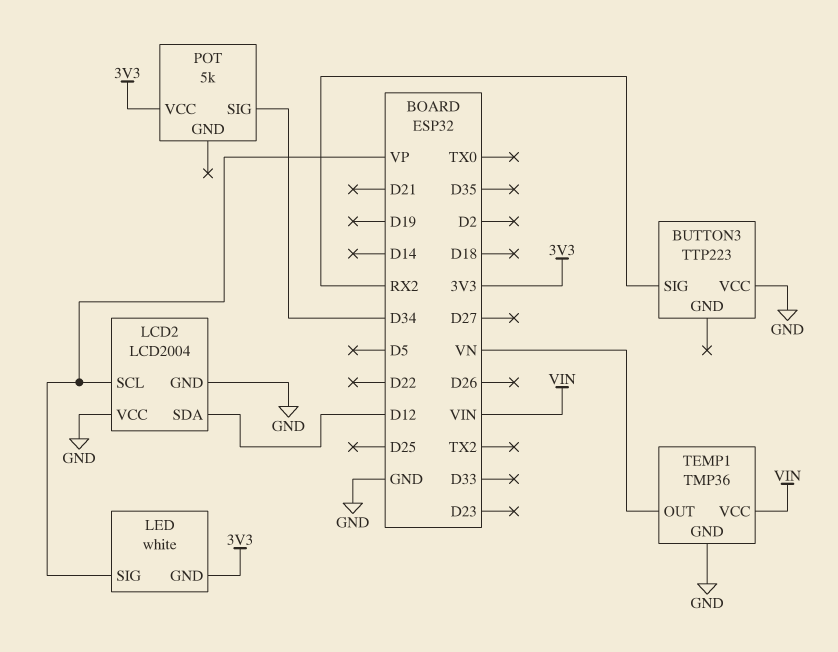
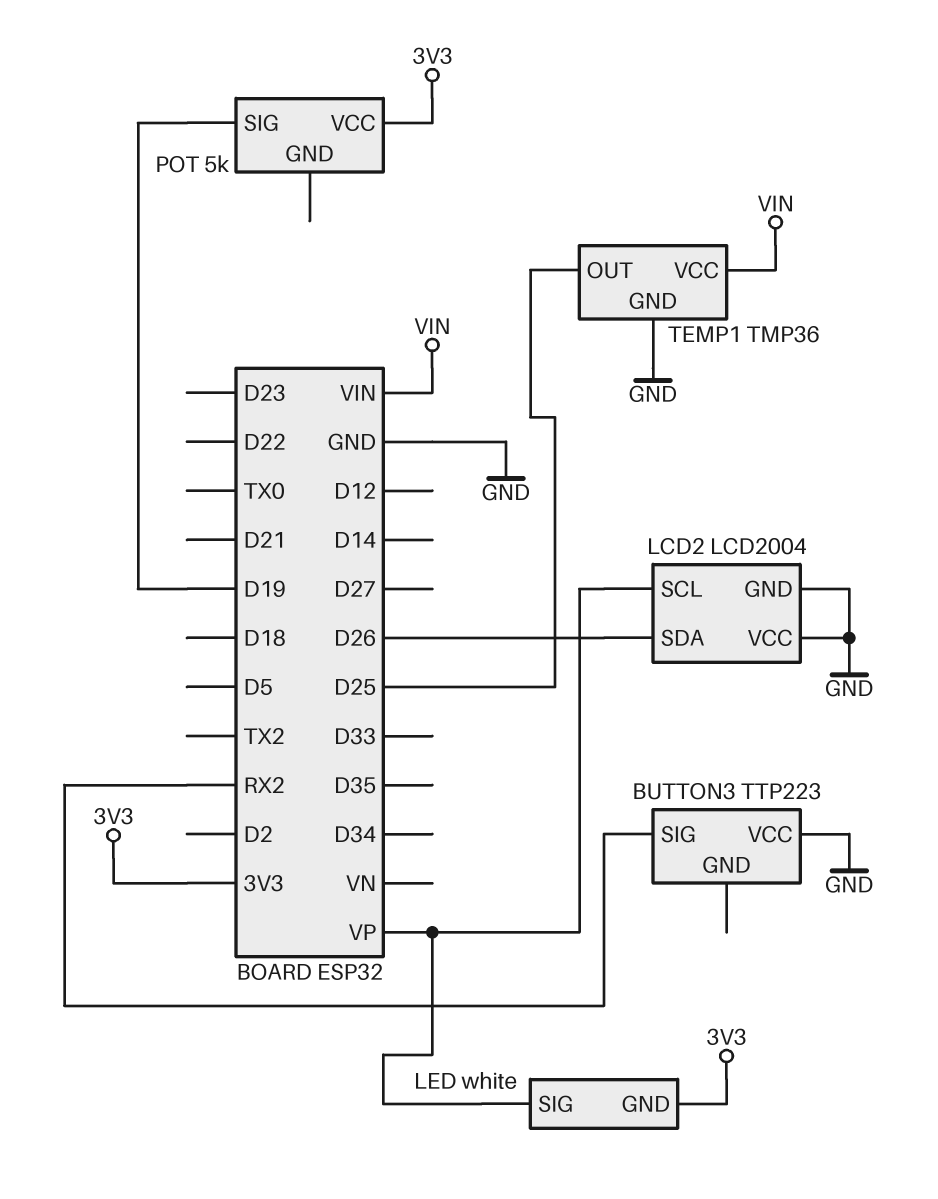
LCD2 pin SDA: D12 -> D26
POT pin SIG: D34 -> D19
TEMP1 pin OUT: VN -> D25

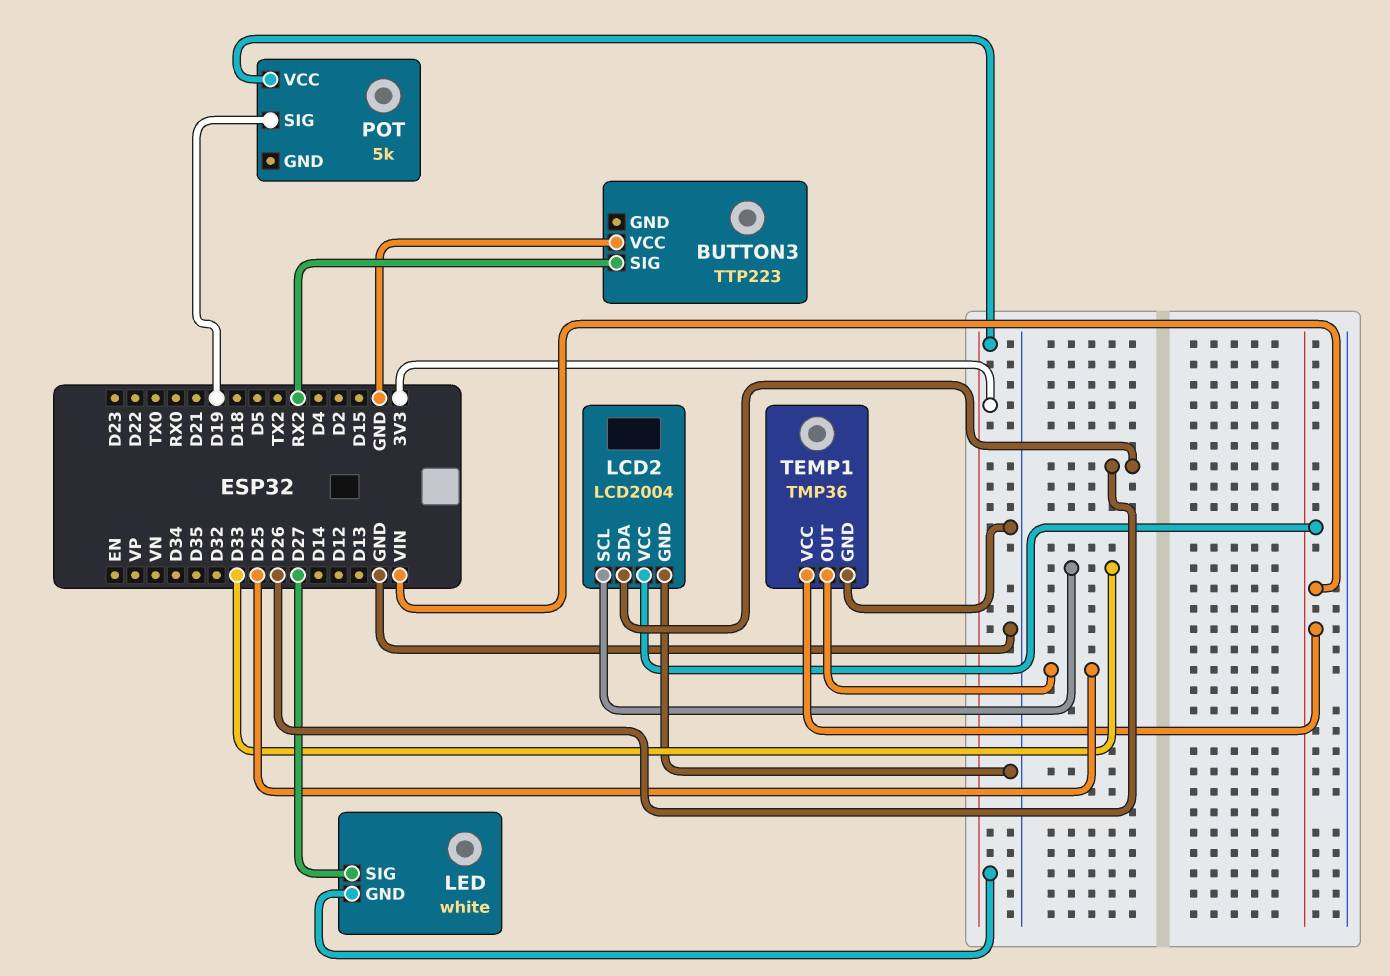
LCD2 pin SCL: VP -> D33
LCD2 pin VCC: GND -> VIN
LED pin SIG: VP -> D27

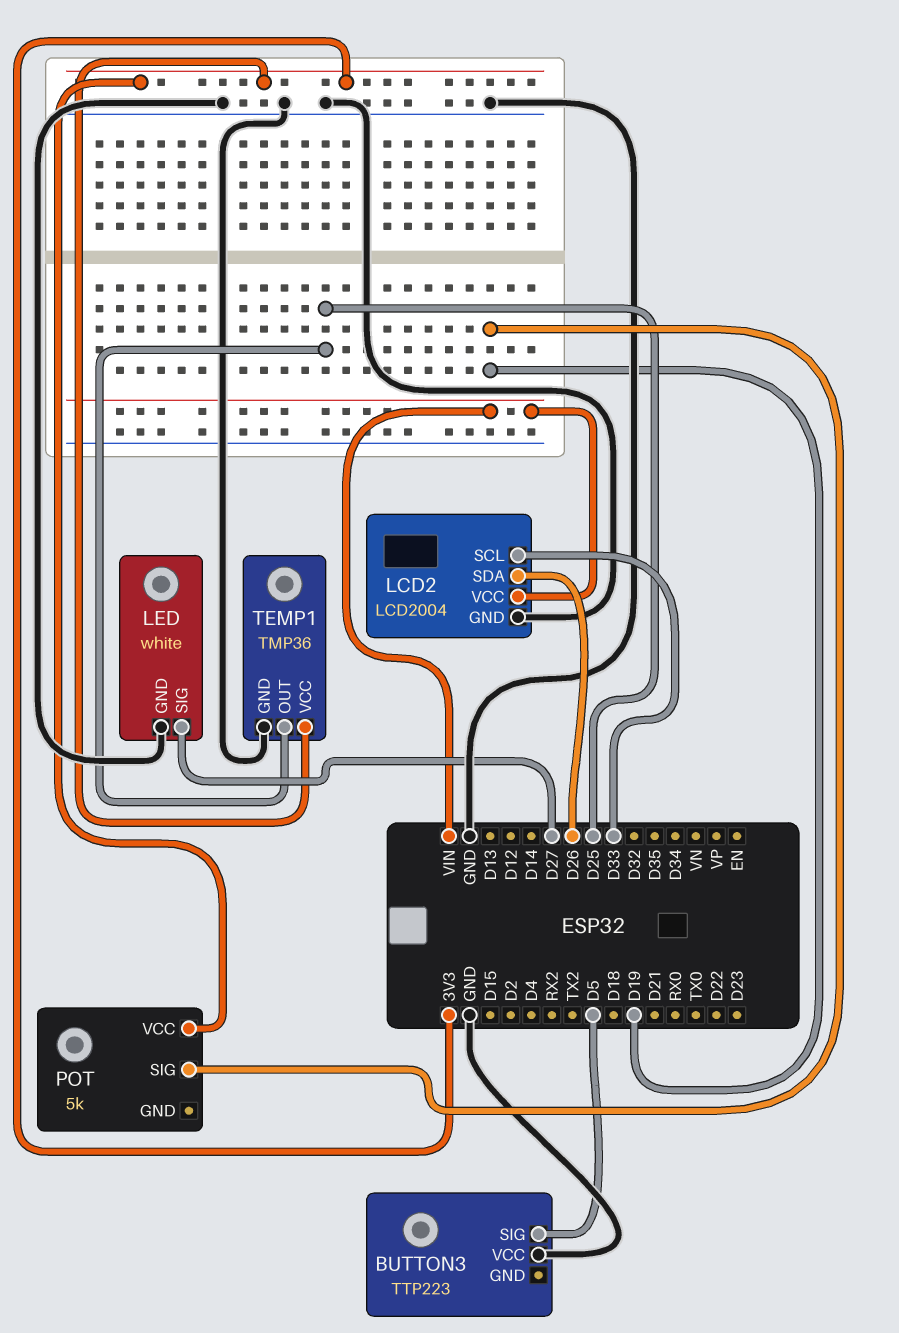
BUTTON3 pin SIG: RX2 -> D5
LED pin GND: 3V3 -> GND
TEMP1 pin VCC: VIN -> 3V3

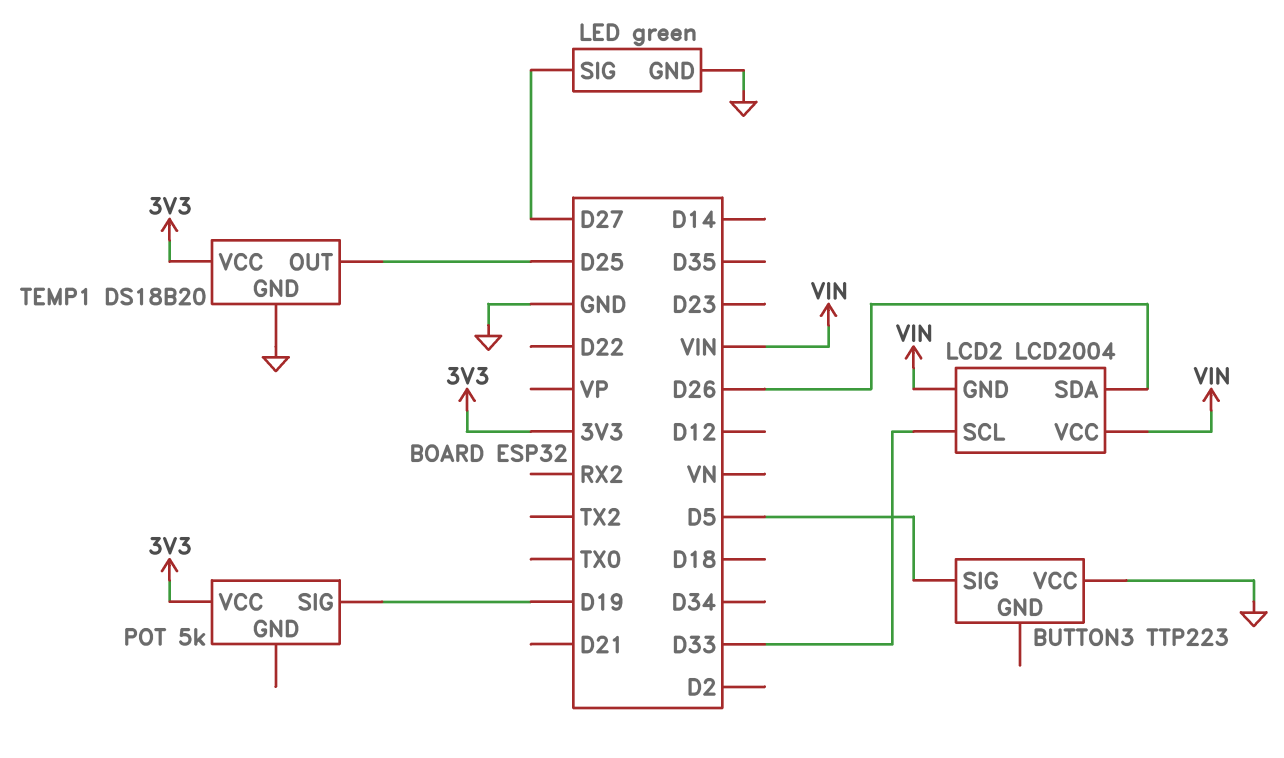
LCD2 pin GND: GND -> VIN
LED: white -> green
TEMP1: TMP36 -> DS18B20

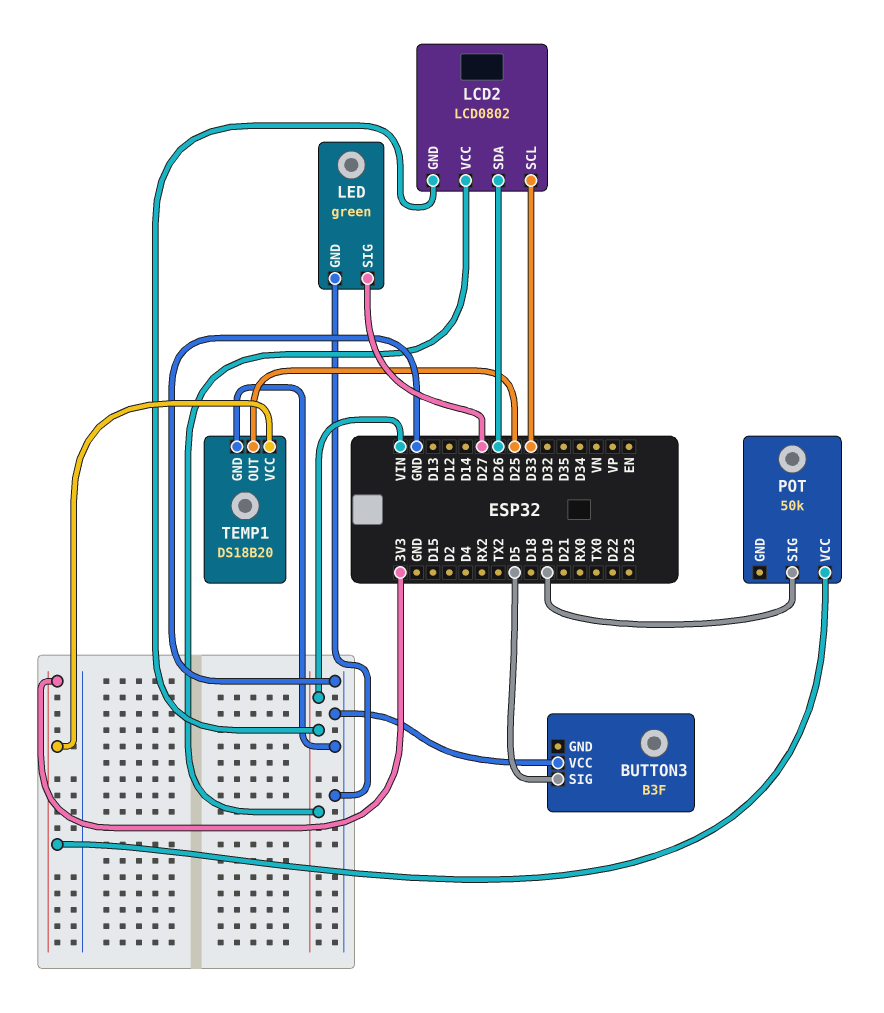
BUTTON3: TTP223 -> B3F
LCD2: LCD2004 -> LCD0802
POT: 5k -> 50k

